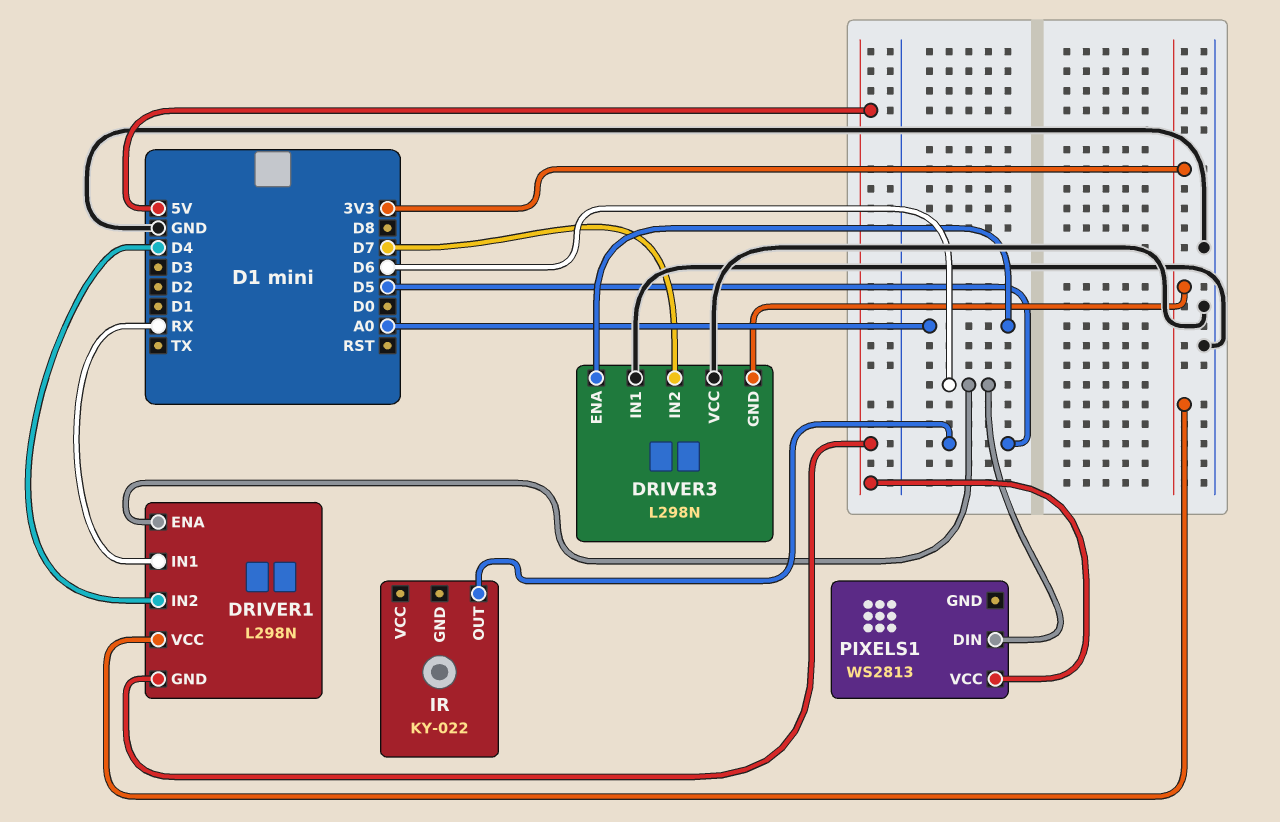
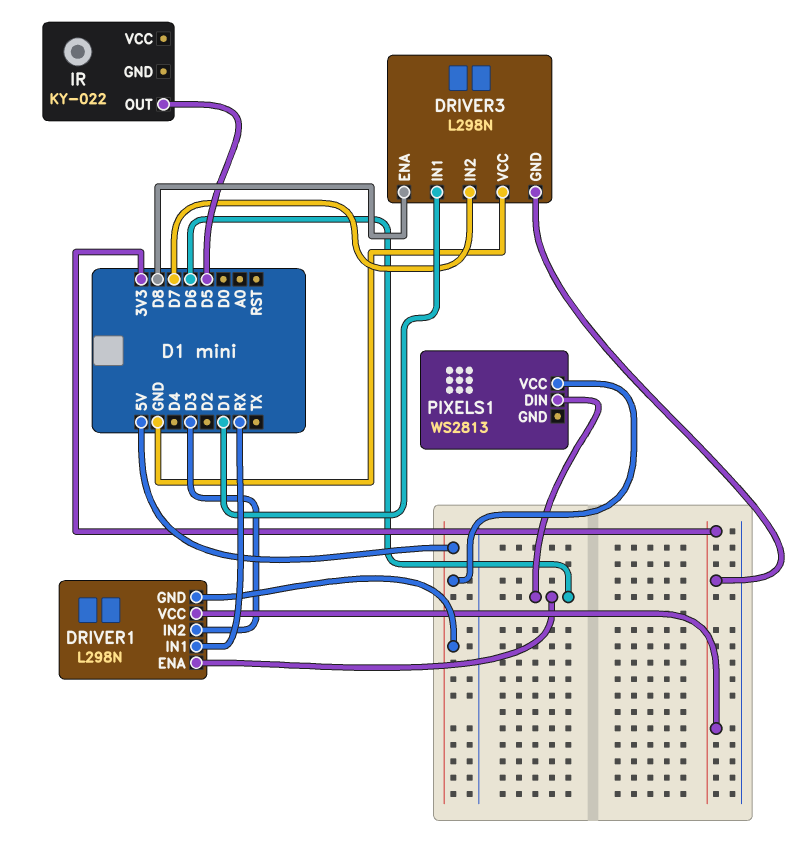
DRIVER1 pin IN2: D4 -> D3
DRIVER3 pin ENA: A0 -> D8
DRIVER3 pin IN1: GND -> D1

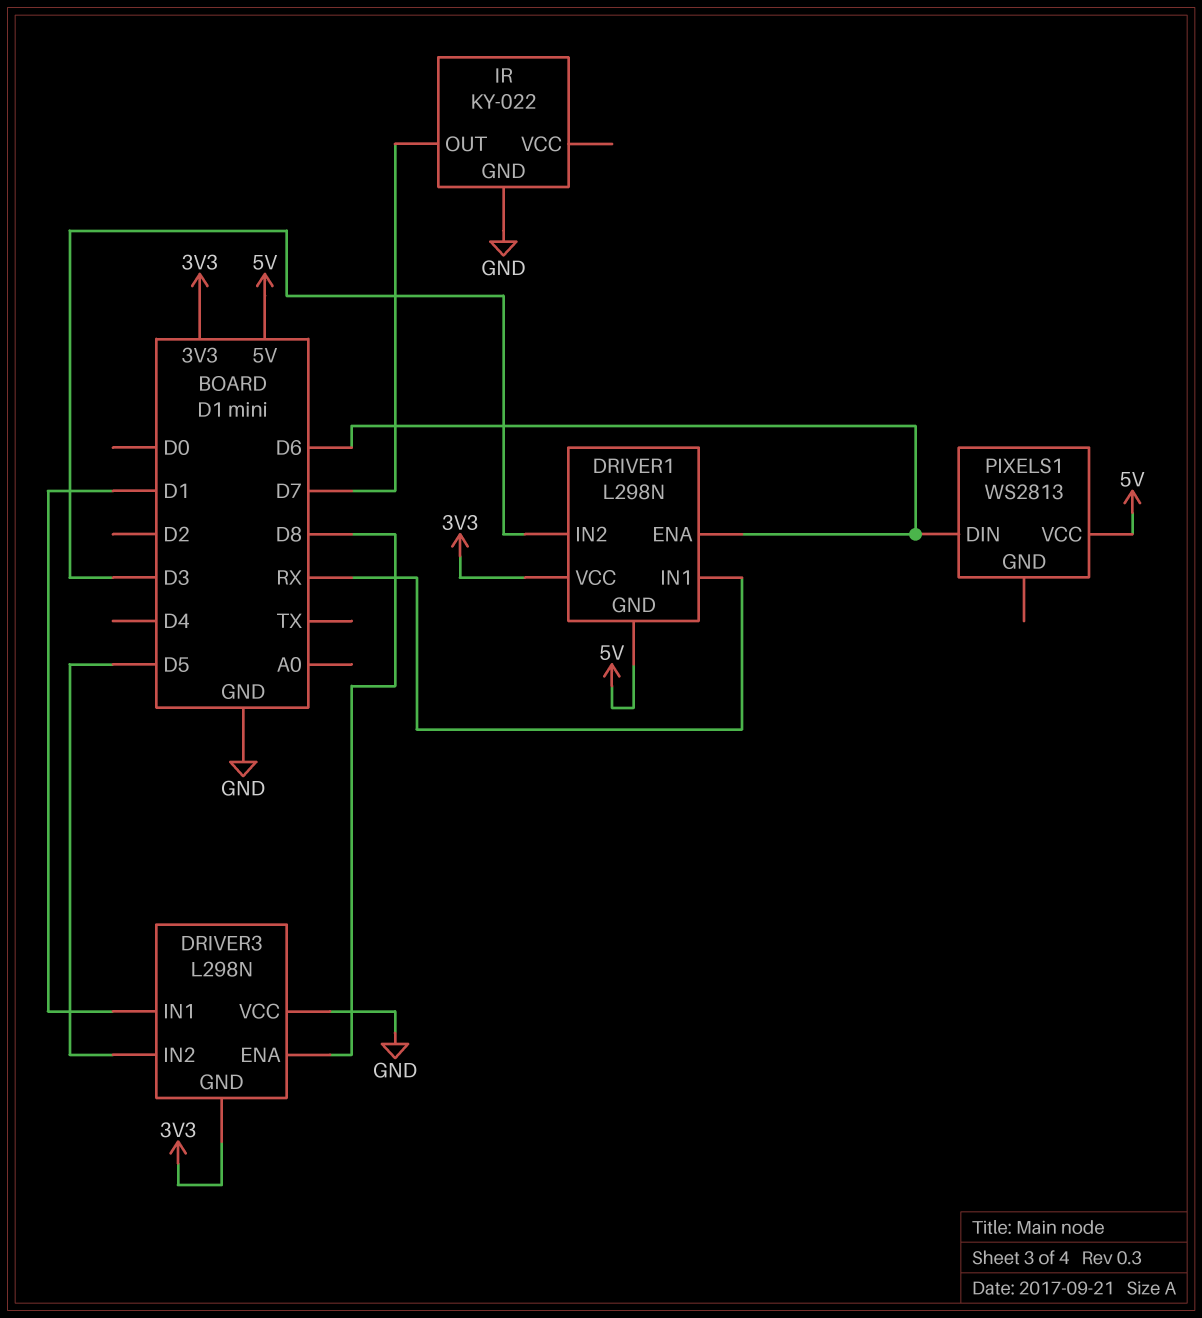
DRIVER3 pin IN2: D7 -> D5
IR pin GND: none -> GND
IR pin OUT: D5 -> D7

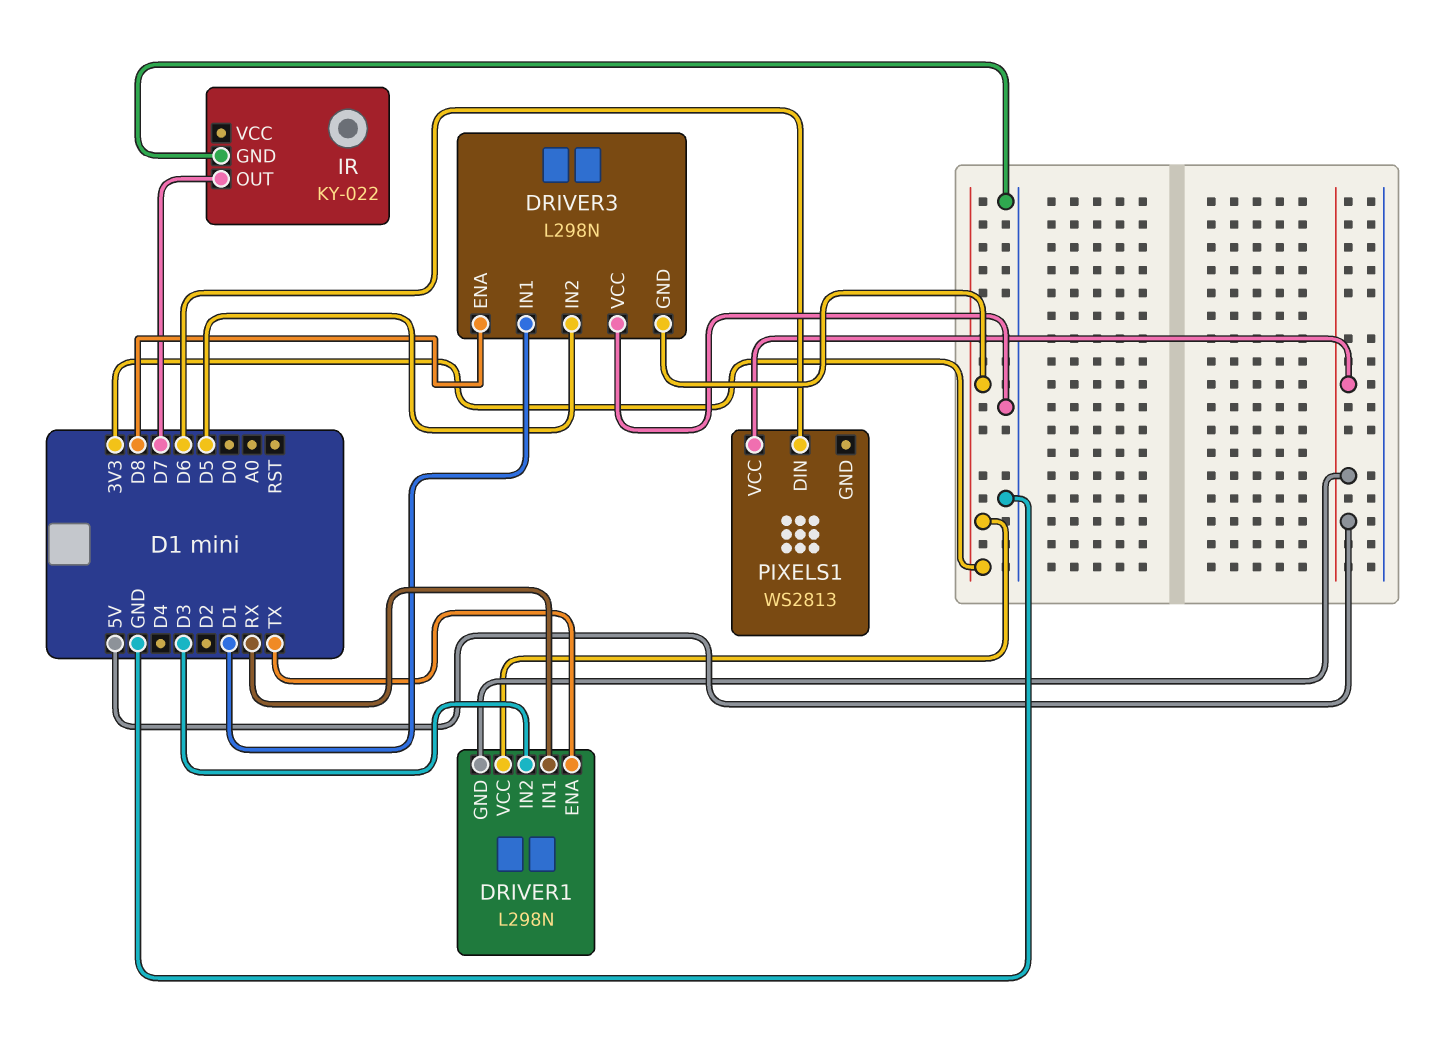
DRIVER1 pin ENA: D6 -> TX

